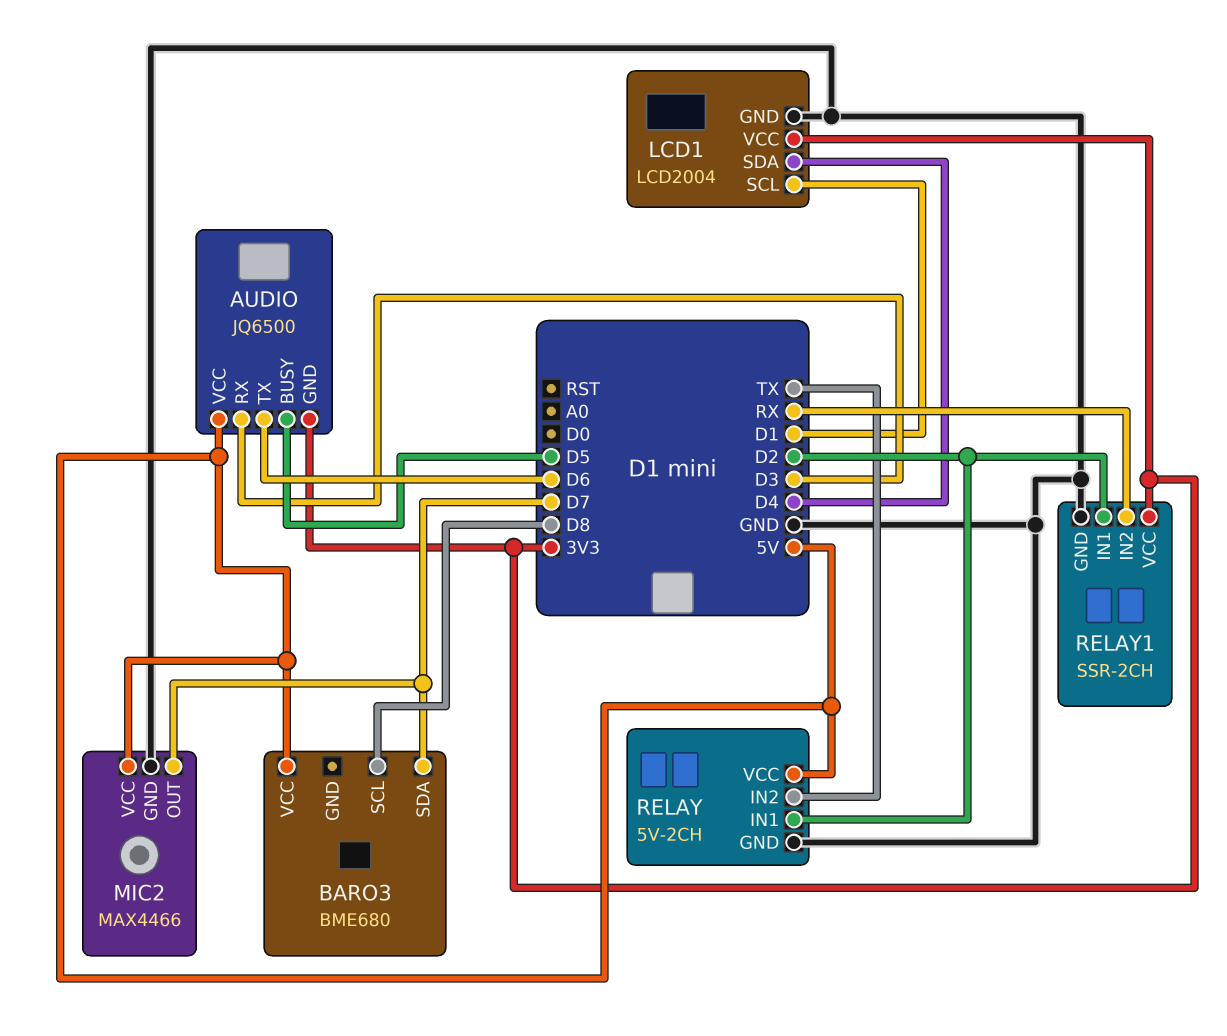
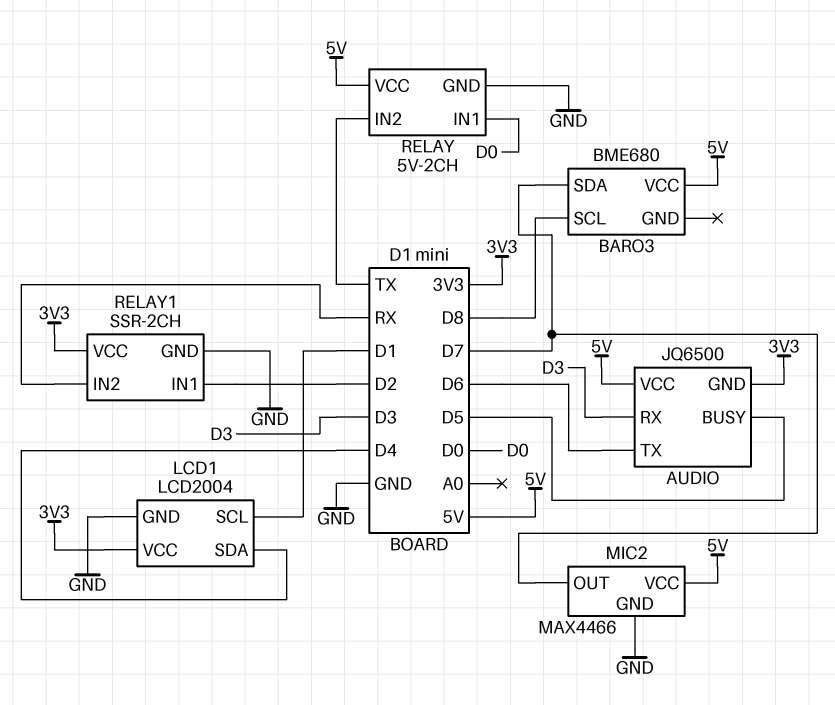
RELAY pin IN1: D2 -> D0

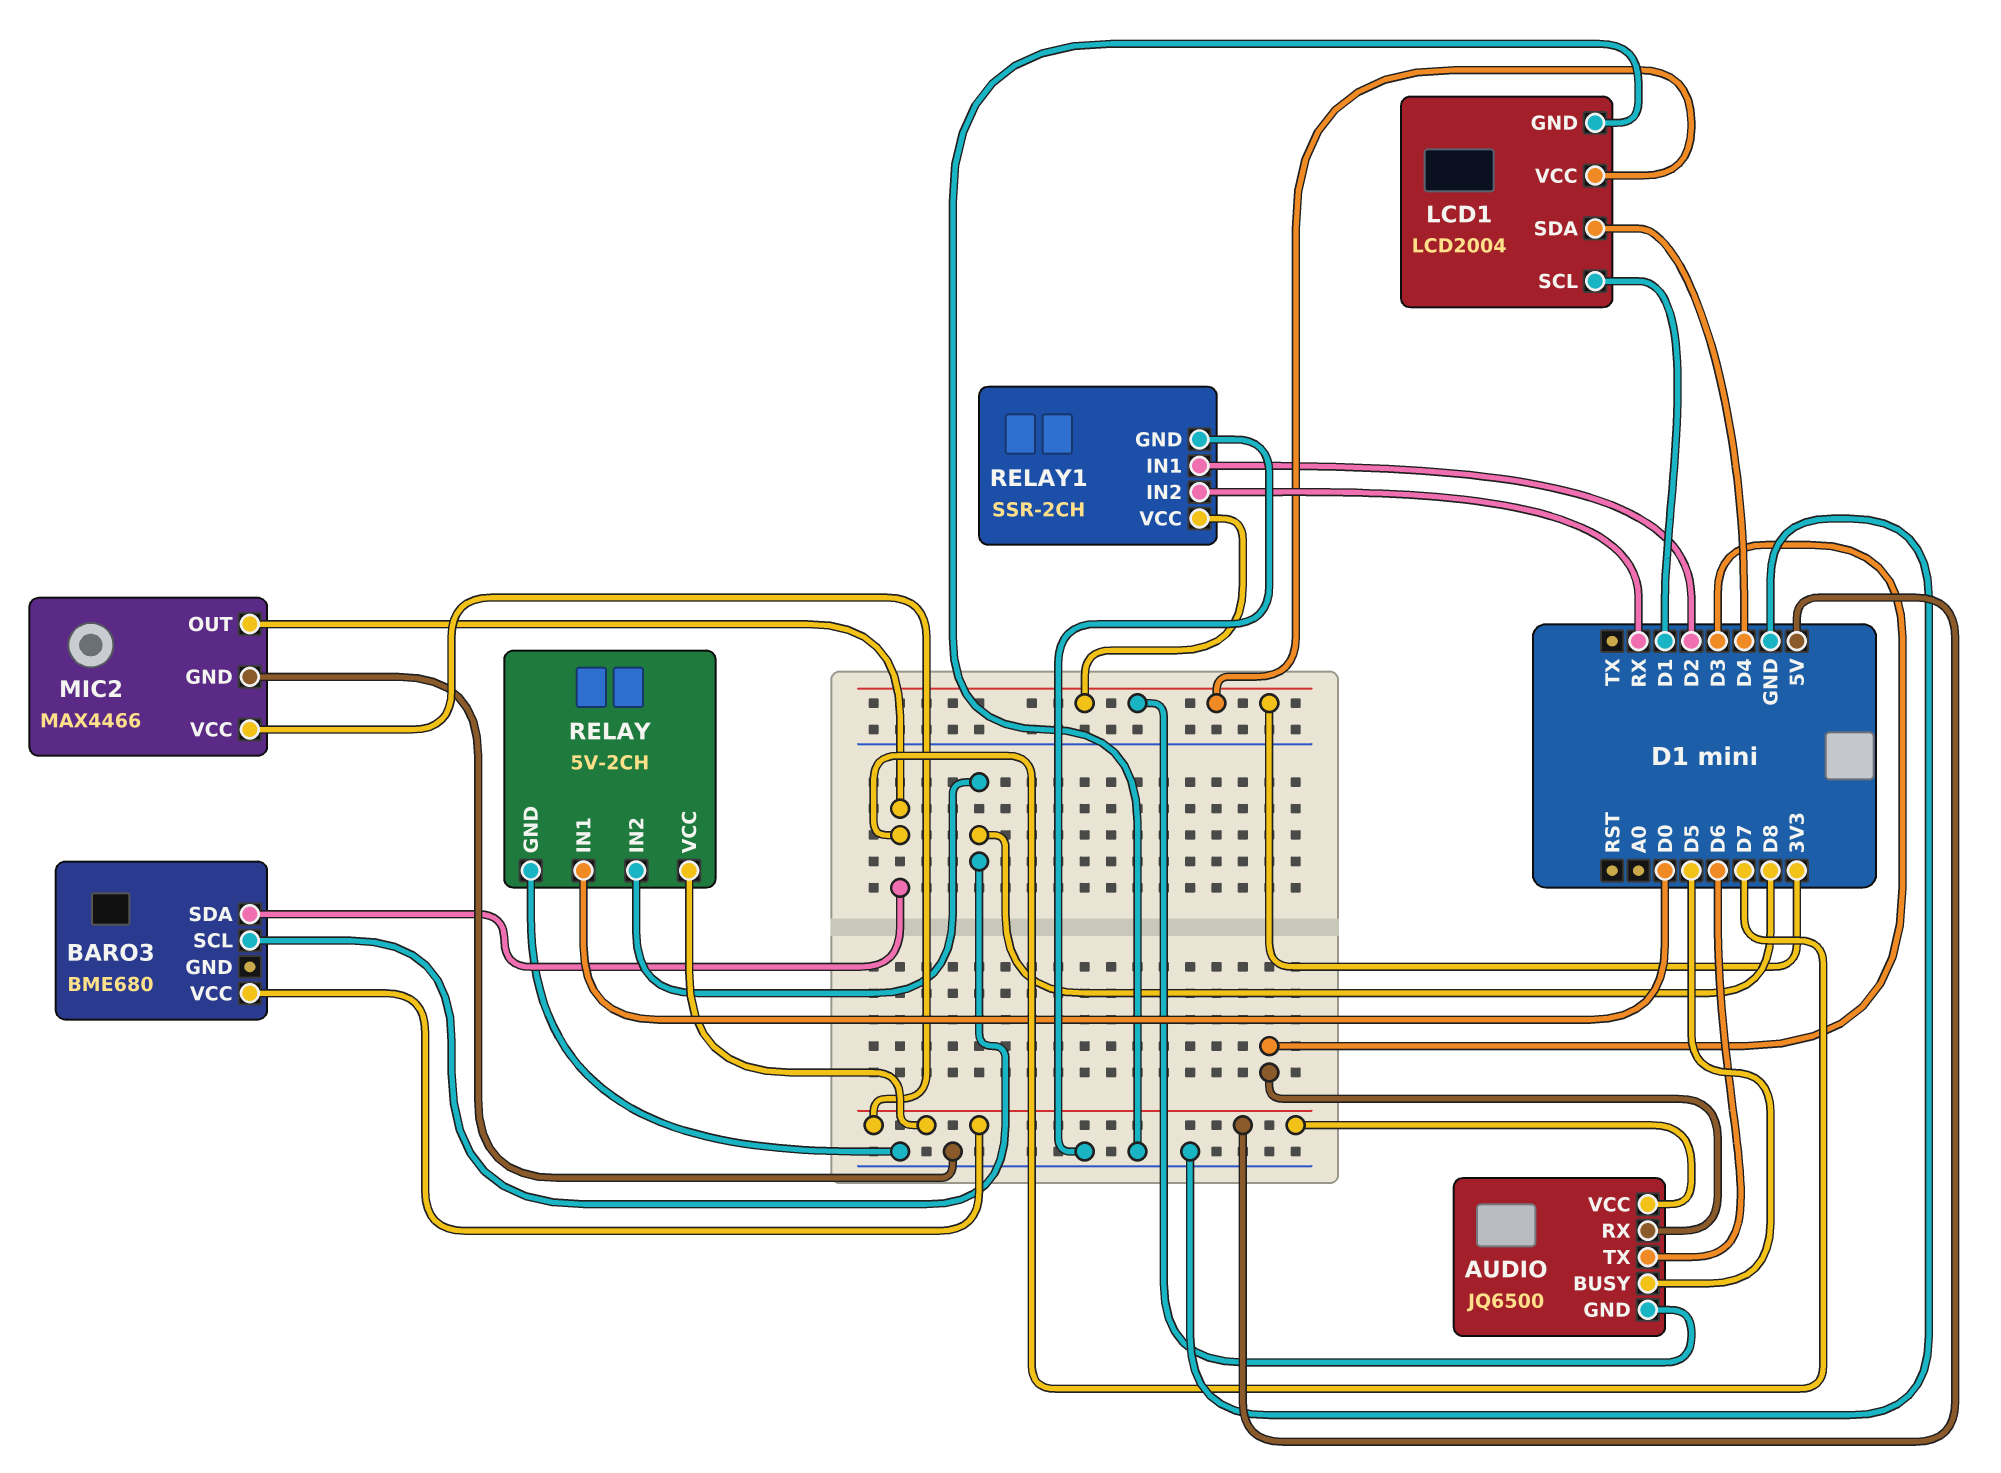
RELAY pin IN2: TX -> D8

